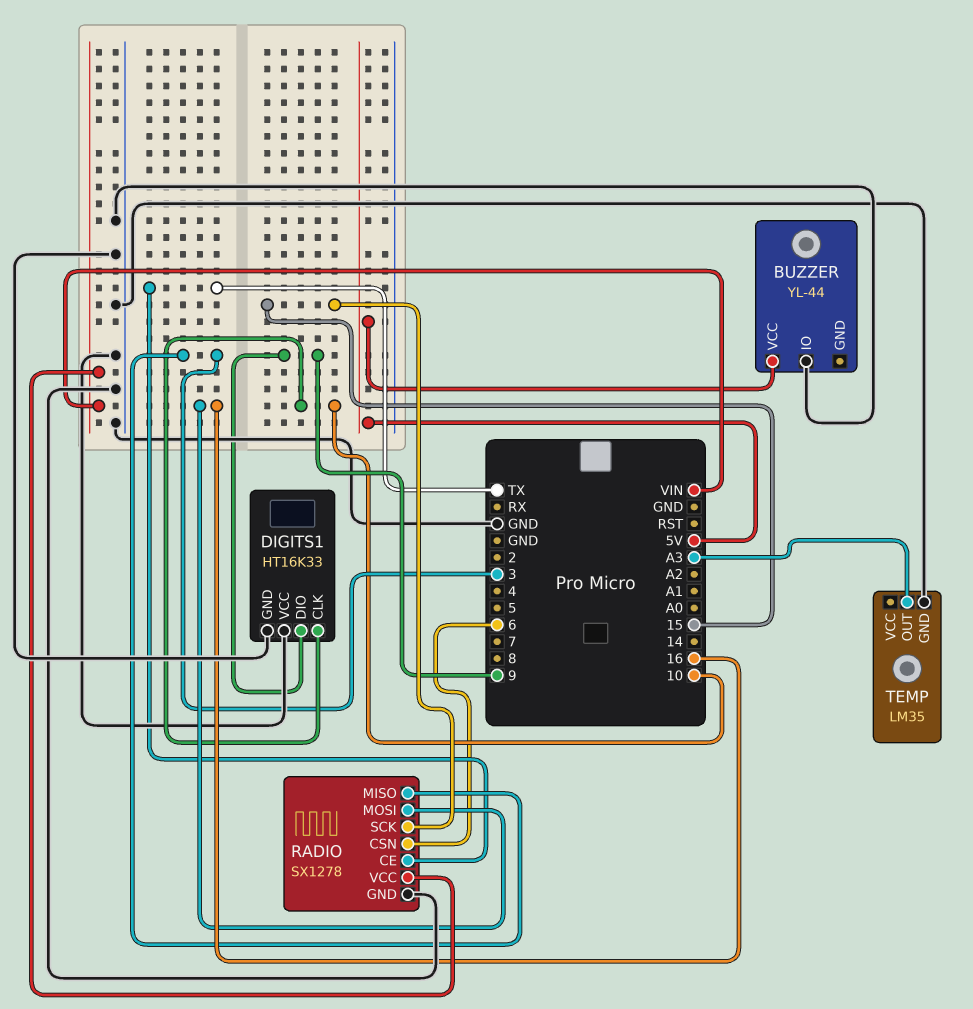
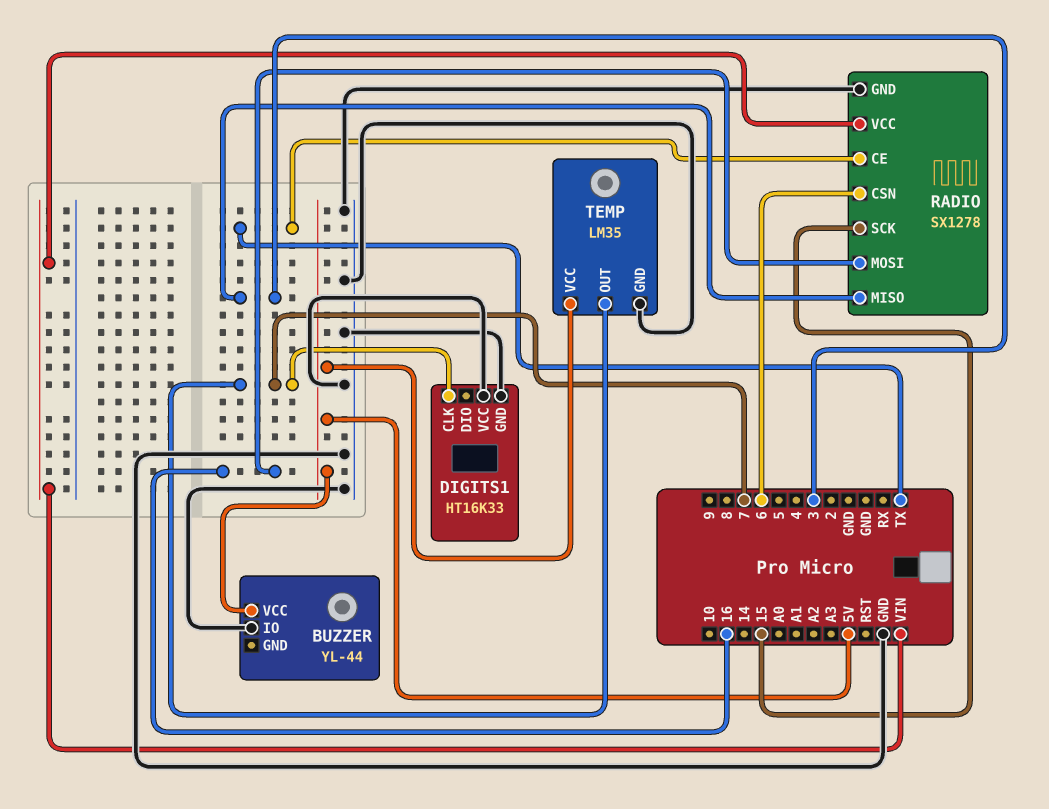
DIGITS1 pin CLK: 10 -> 7
DIGITS1 pin DIO: 9 -> none
TEMP pin OUT: A3 -> 7
TEMP pin VCC: none -> 5V

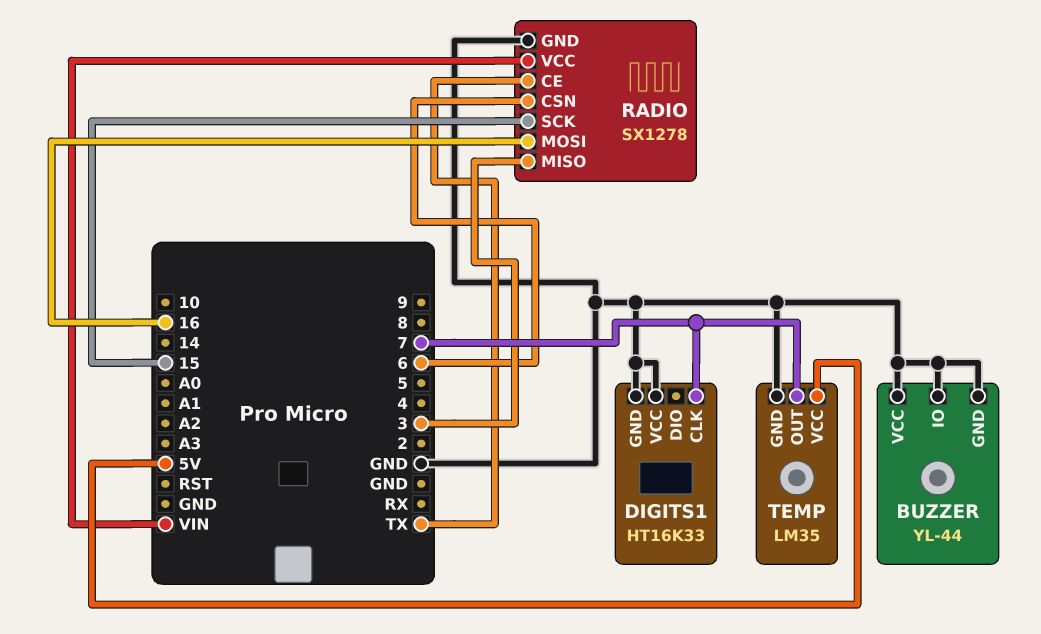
BUZZER pin GND: none -> GND
BUZZER pin VCC: 5V -> GND

